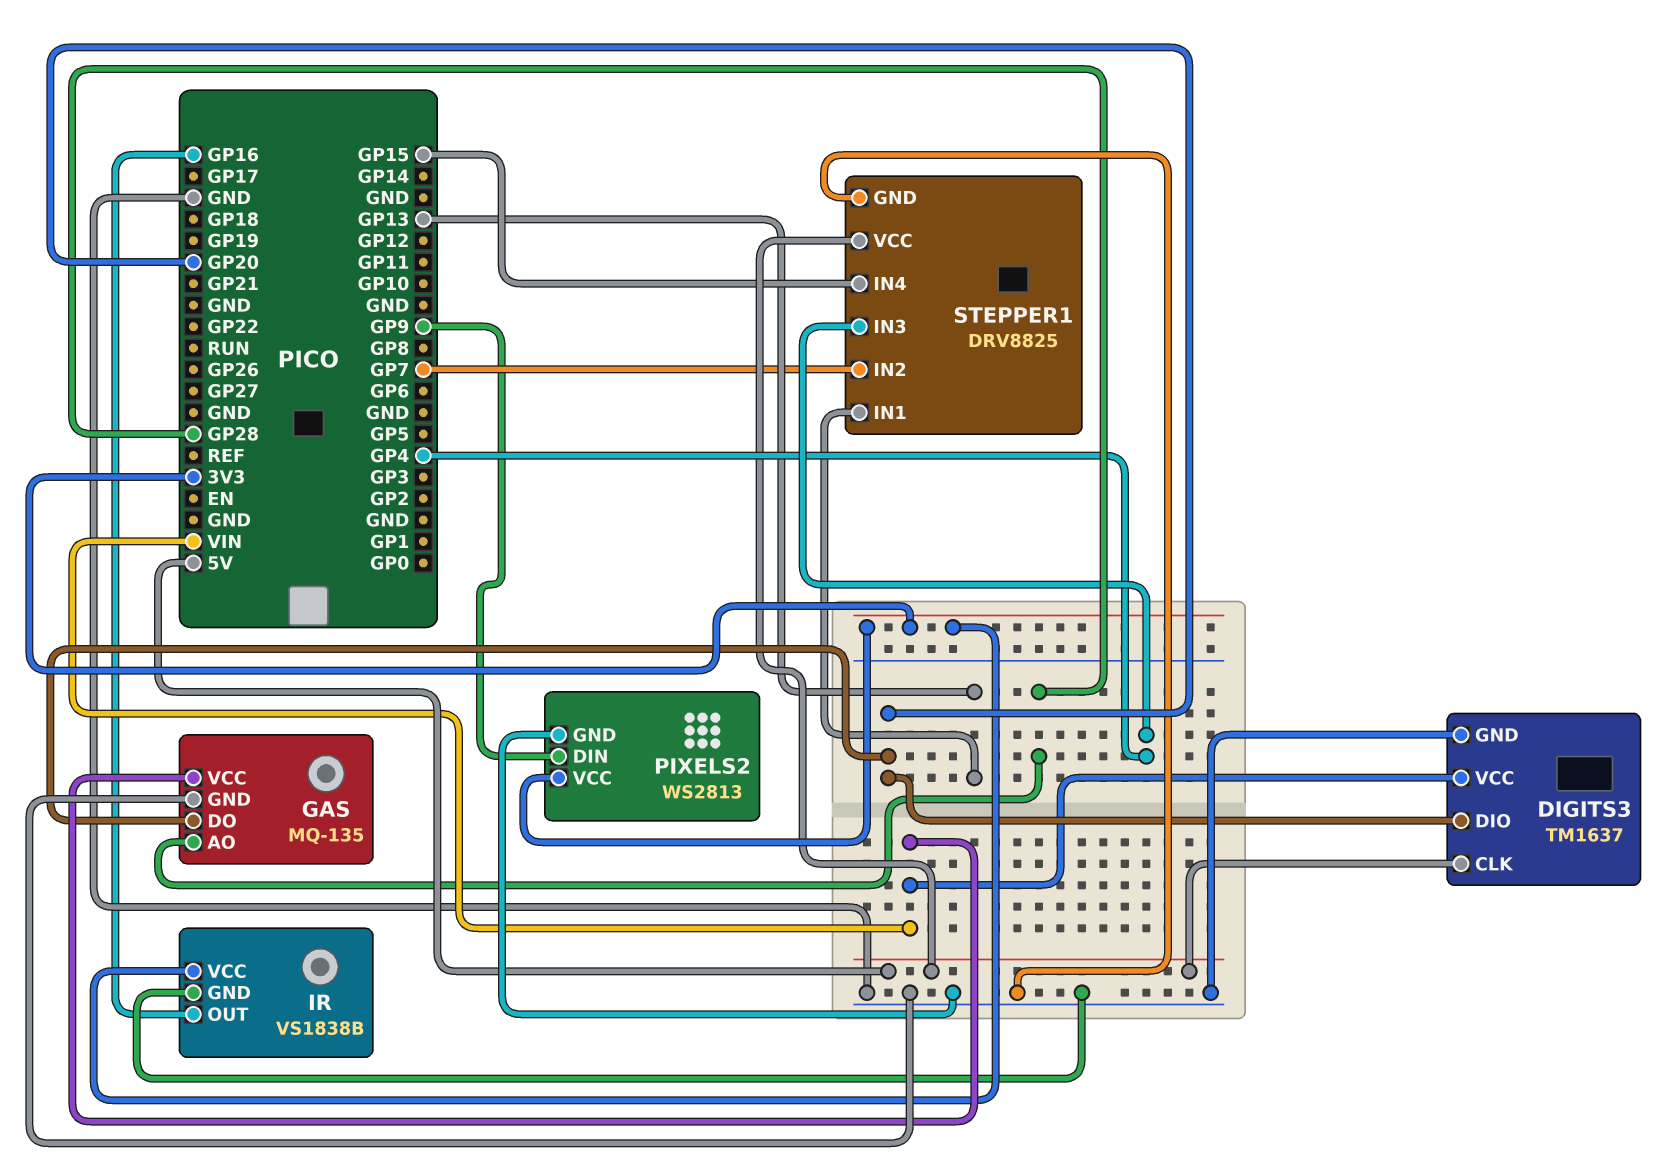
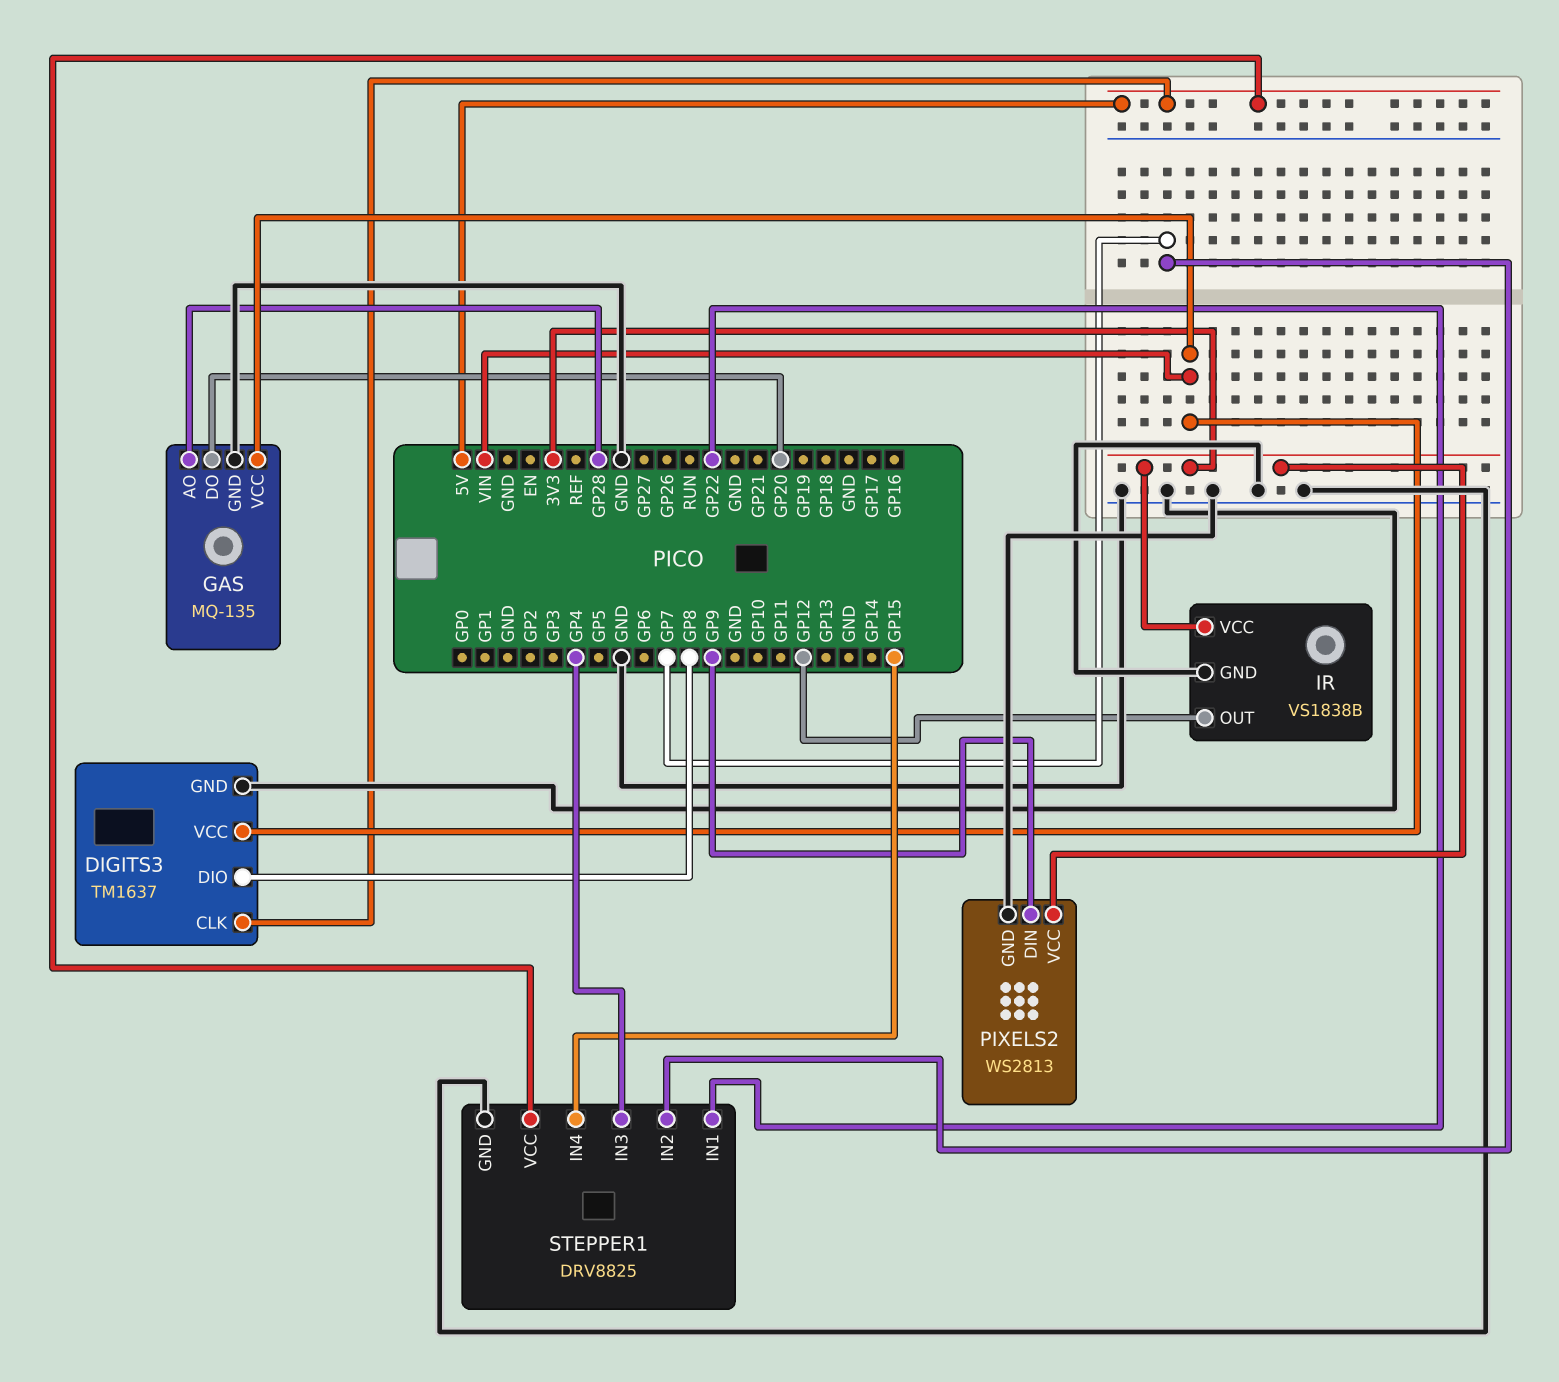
DIGITS3 pin DIO: GP20 -> GP8
IR pin OUT: GP16 -> GP12
STEPPER1 pin IN1: GP13 -> GP22

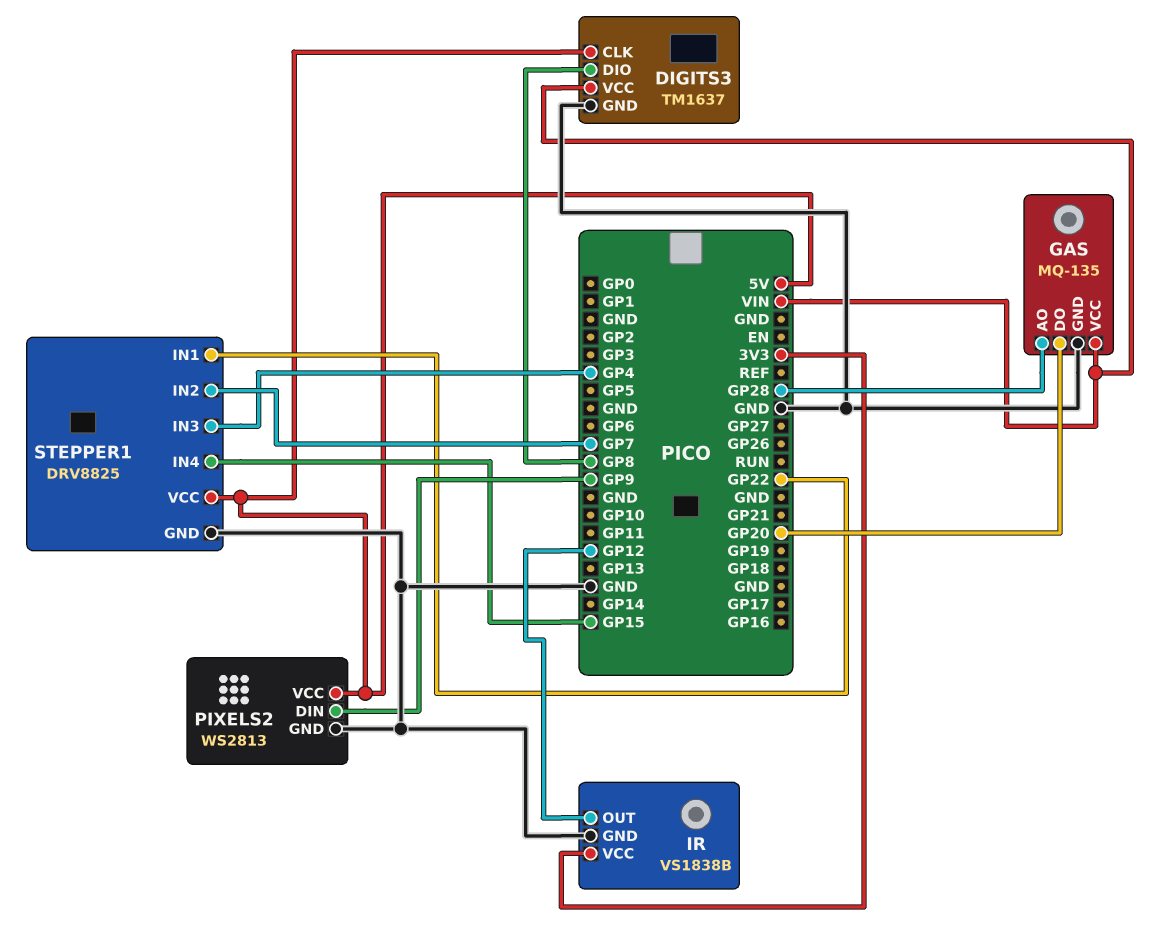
PIXELS2 pin VCC: 3V3 -> 5V

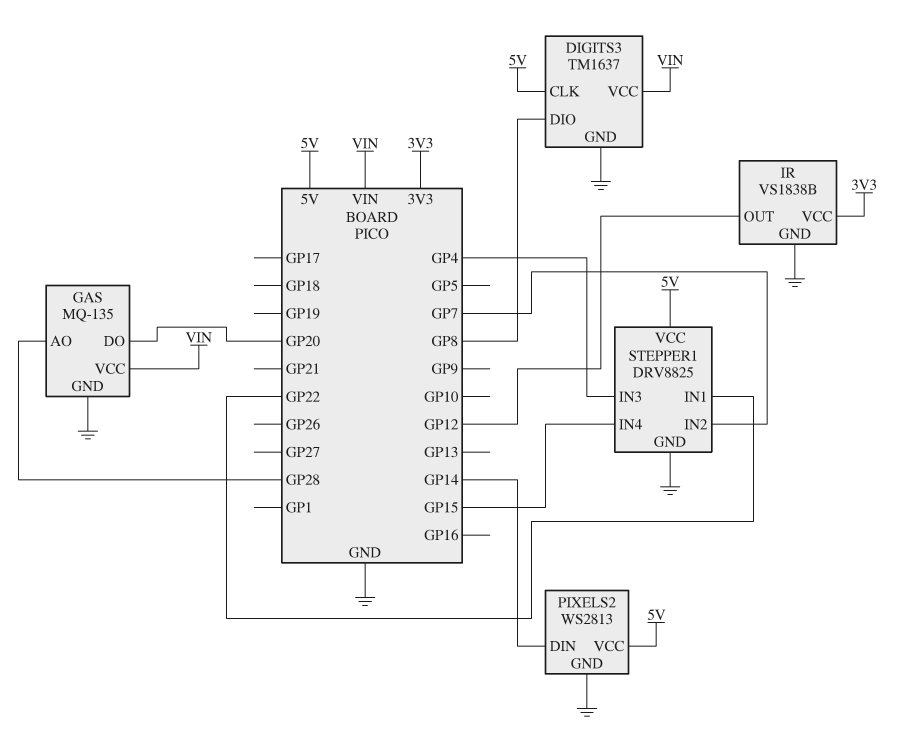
PIXELS2 pin DIN: GP9 -> GP14

